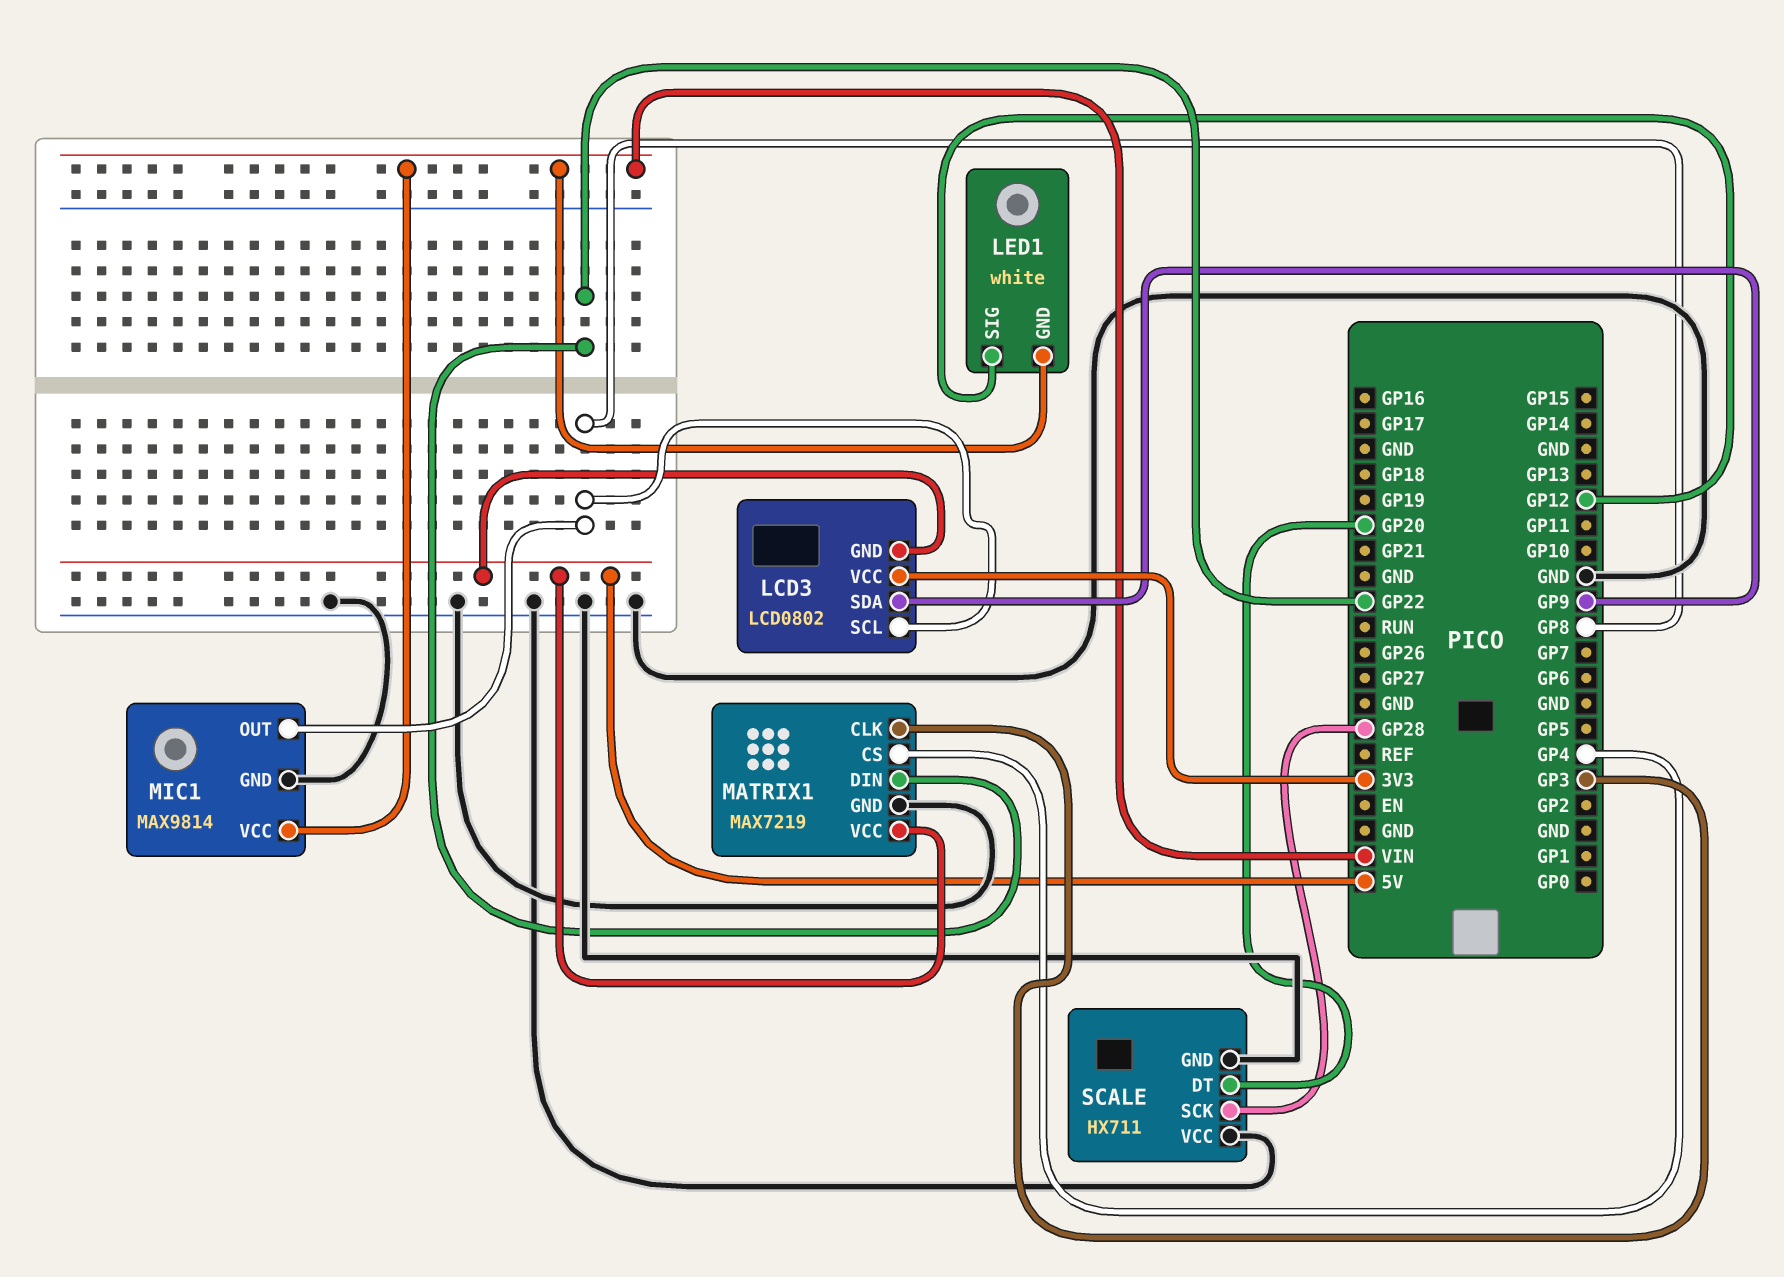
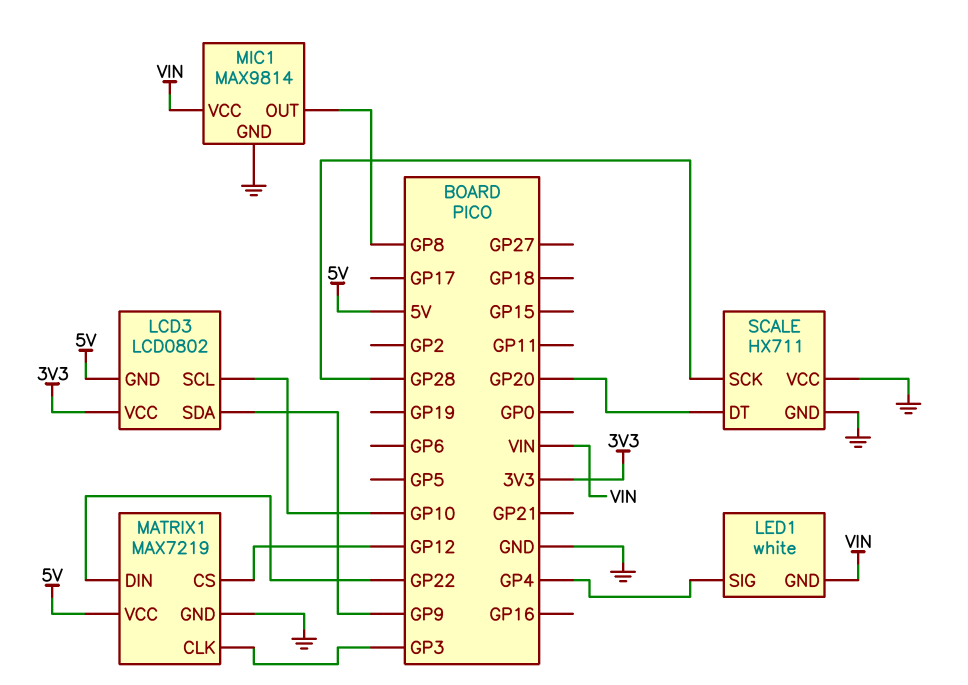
LCD3 pin SCL: GP8 -> GP10
LED1 pin SIG: GP12 -> GP4
MATRIX1 pin CS: GP4 -> GP12

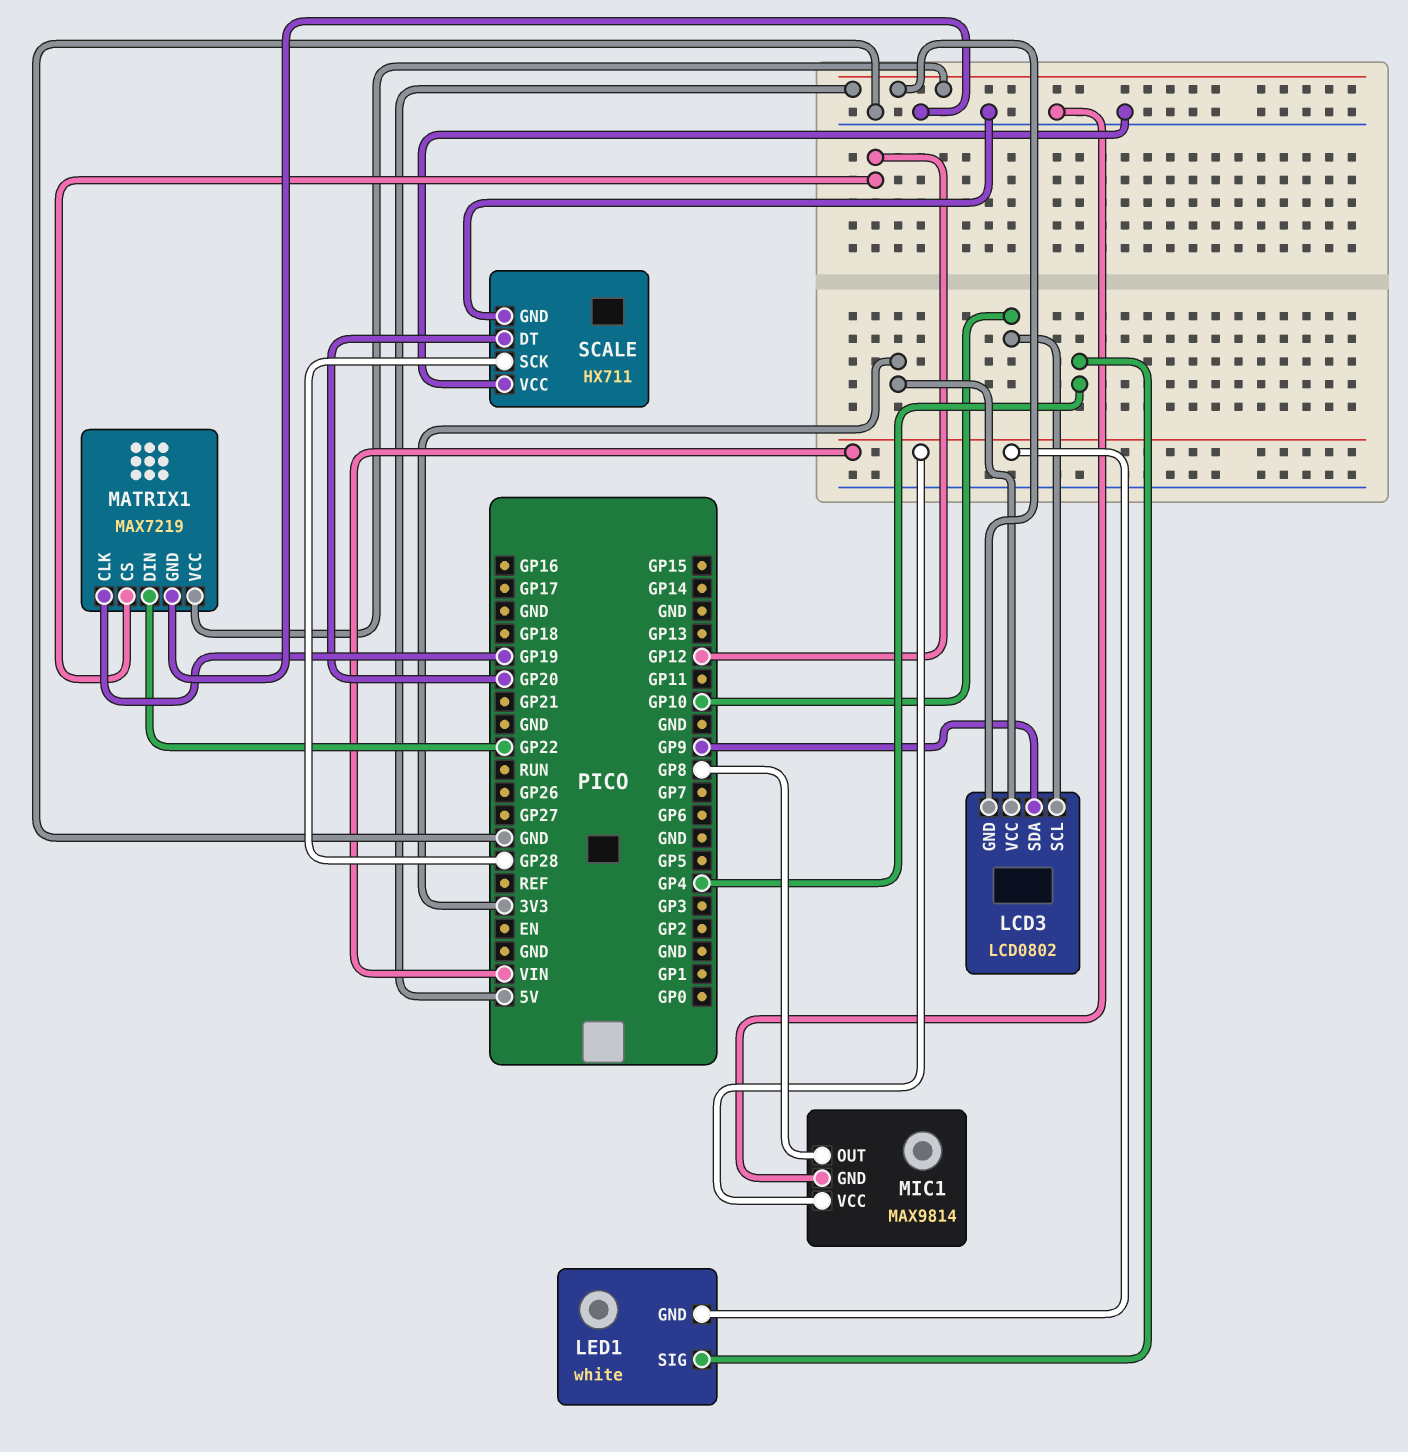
MATRIX1 pin CLK: GP3 -> GP19

